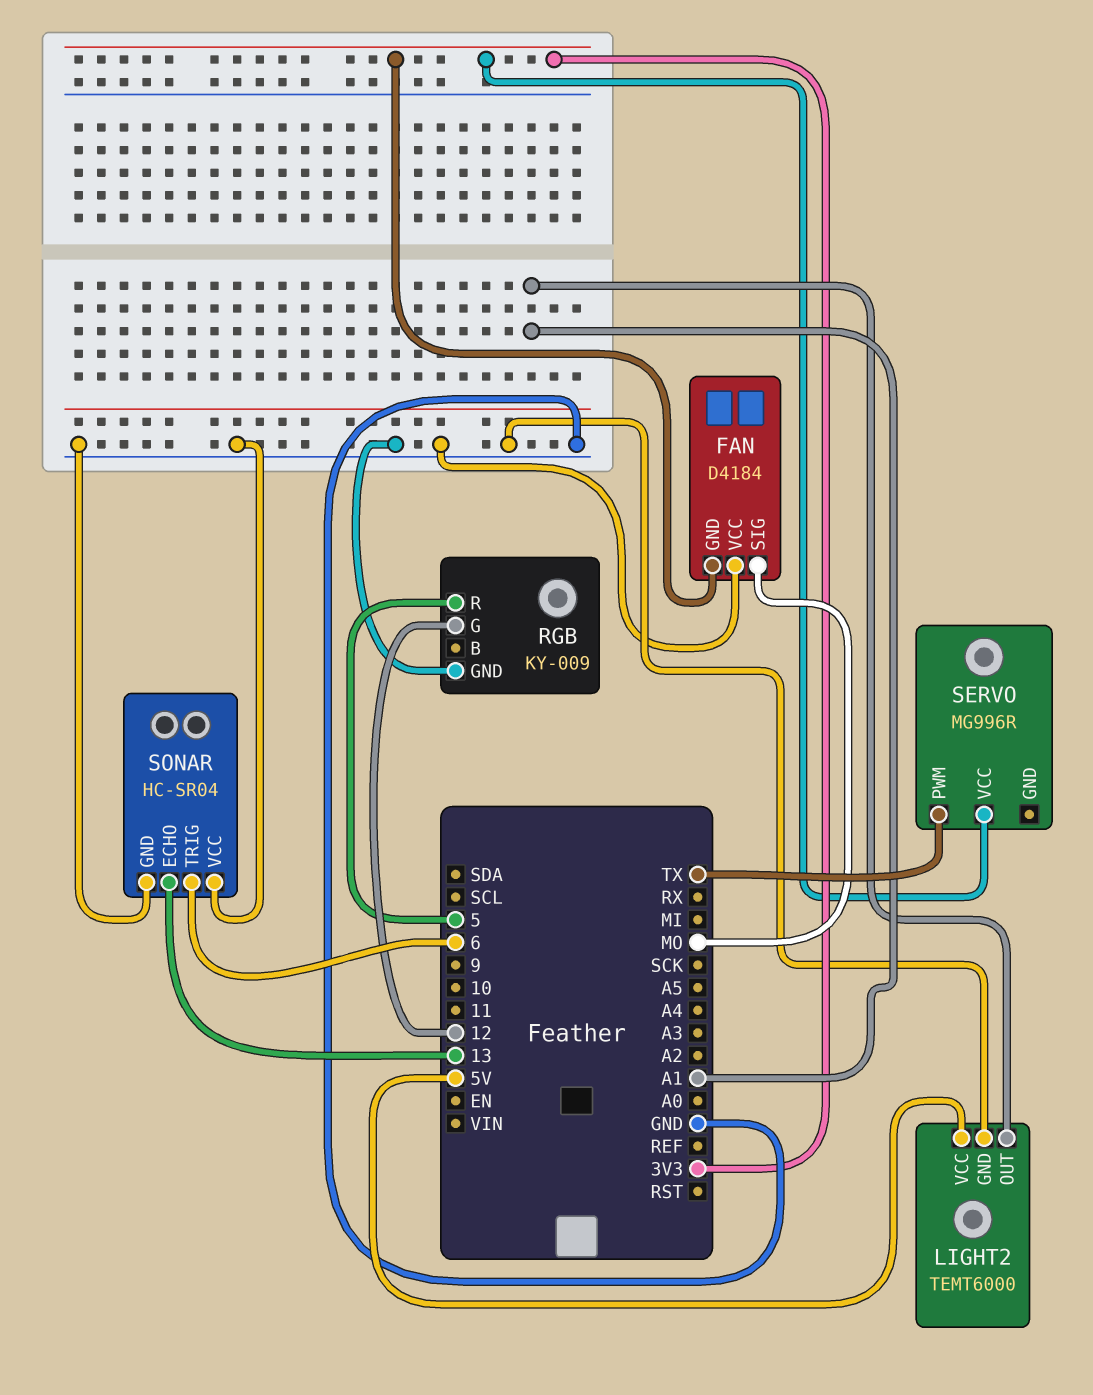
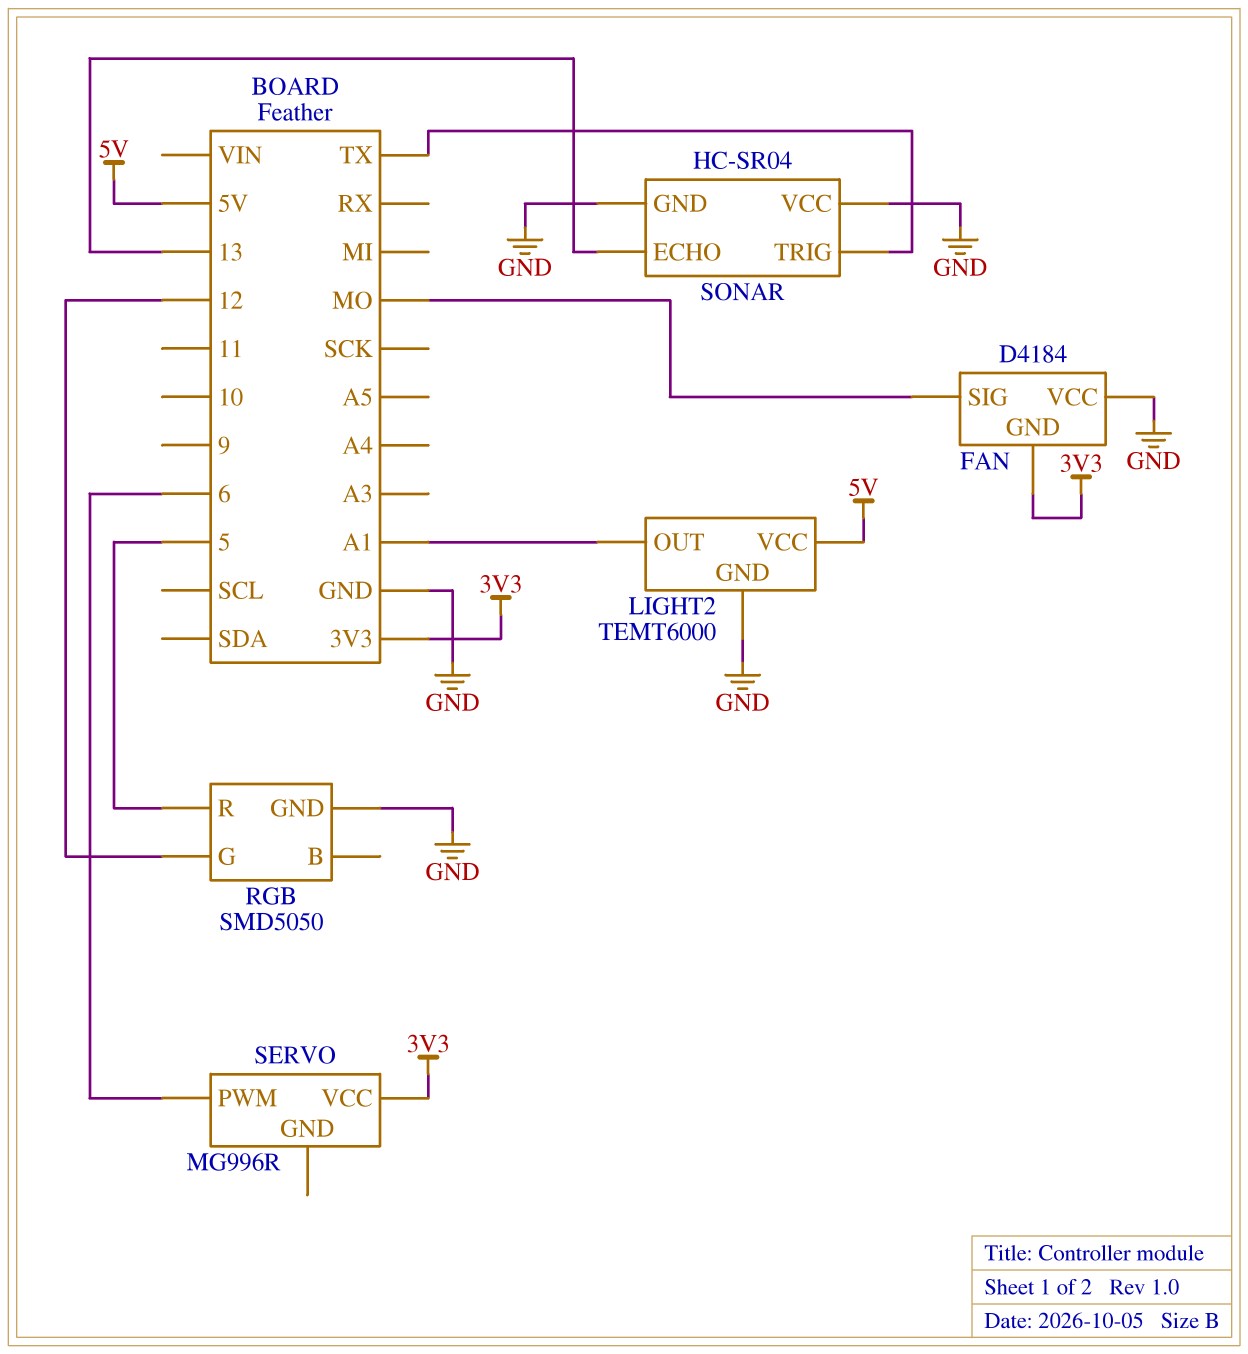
RGB: KY-009 -> SMD5050
SERVO pin PWM: TX -> 6
SONAR pin TRIG: 6 -> TX

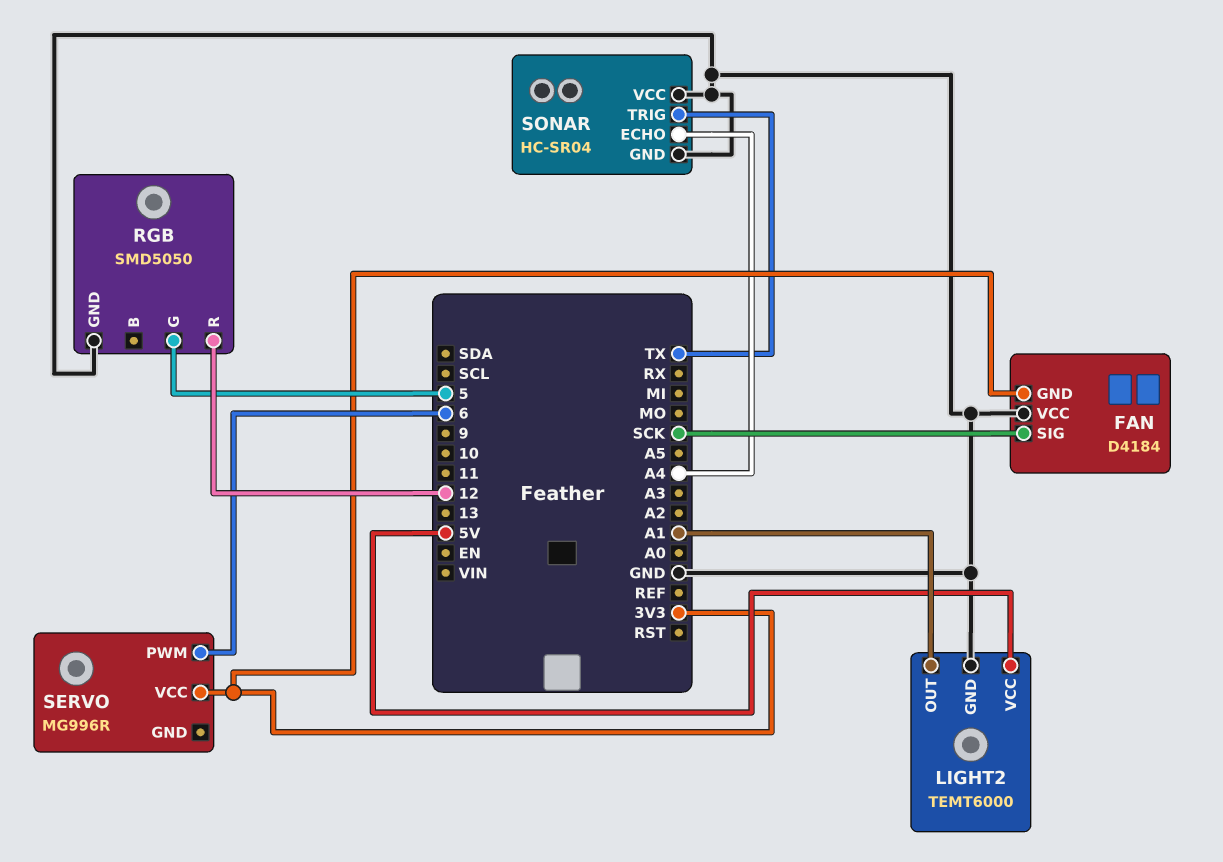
FAN pin SIG: MO -> SCK
RGB pin G: 12 -> 5
RGB pin R: 5 -> 12
SONAR pin ECHO: 13 -> A4

